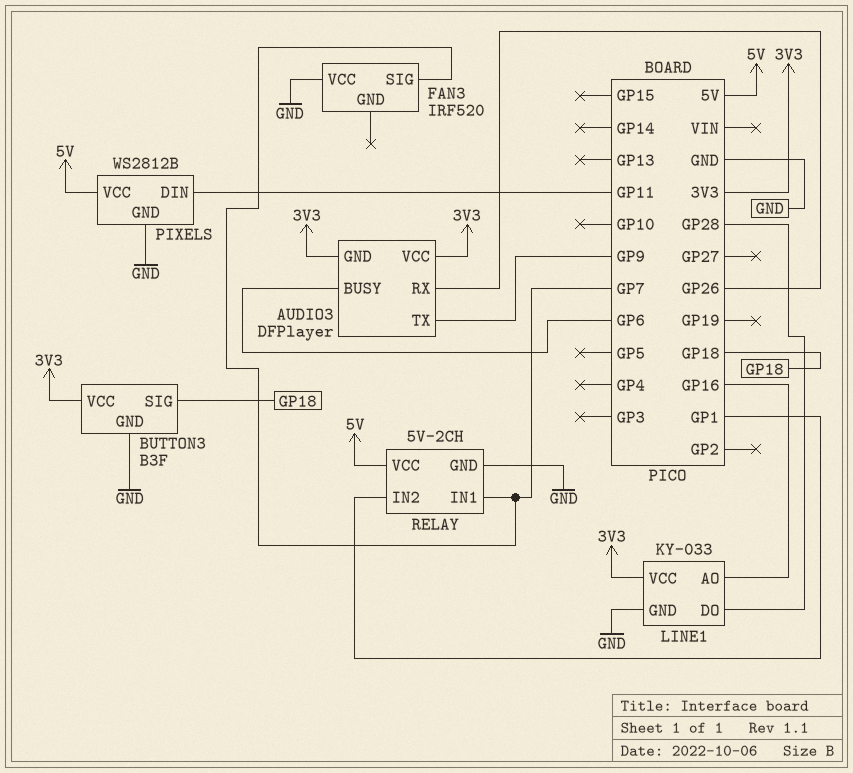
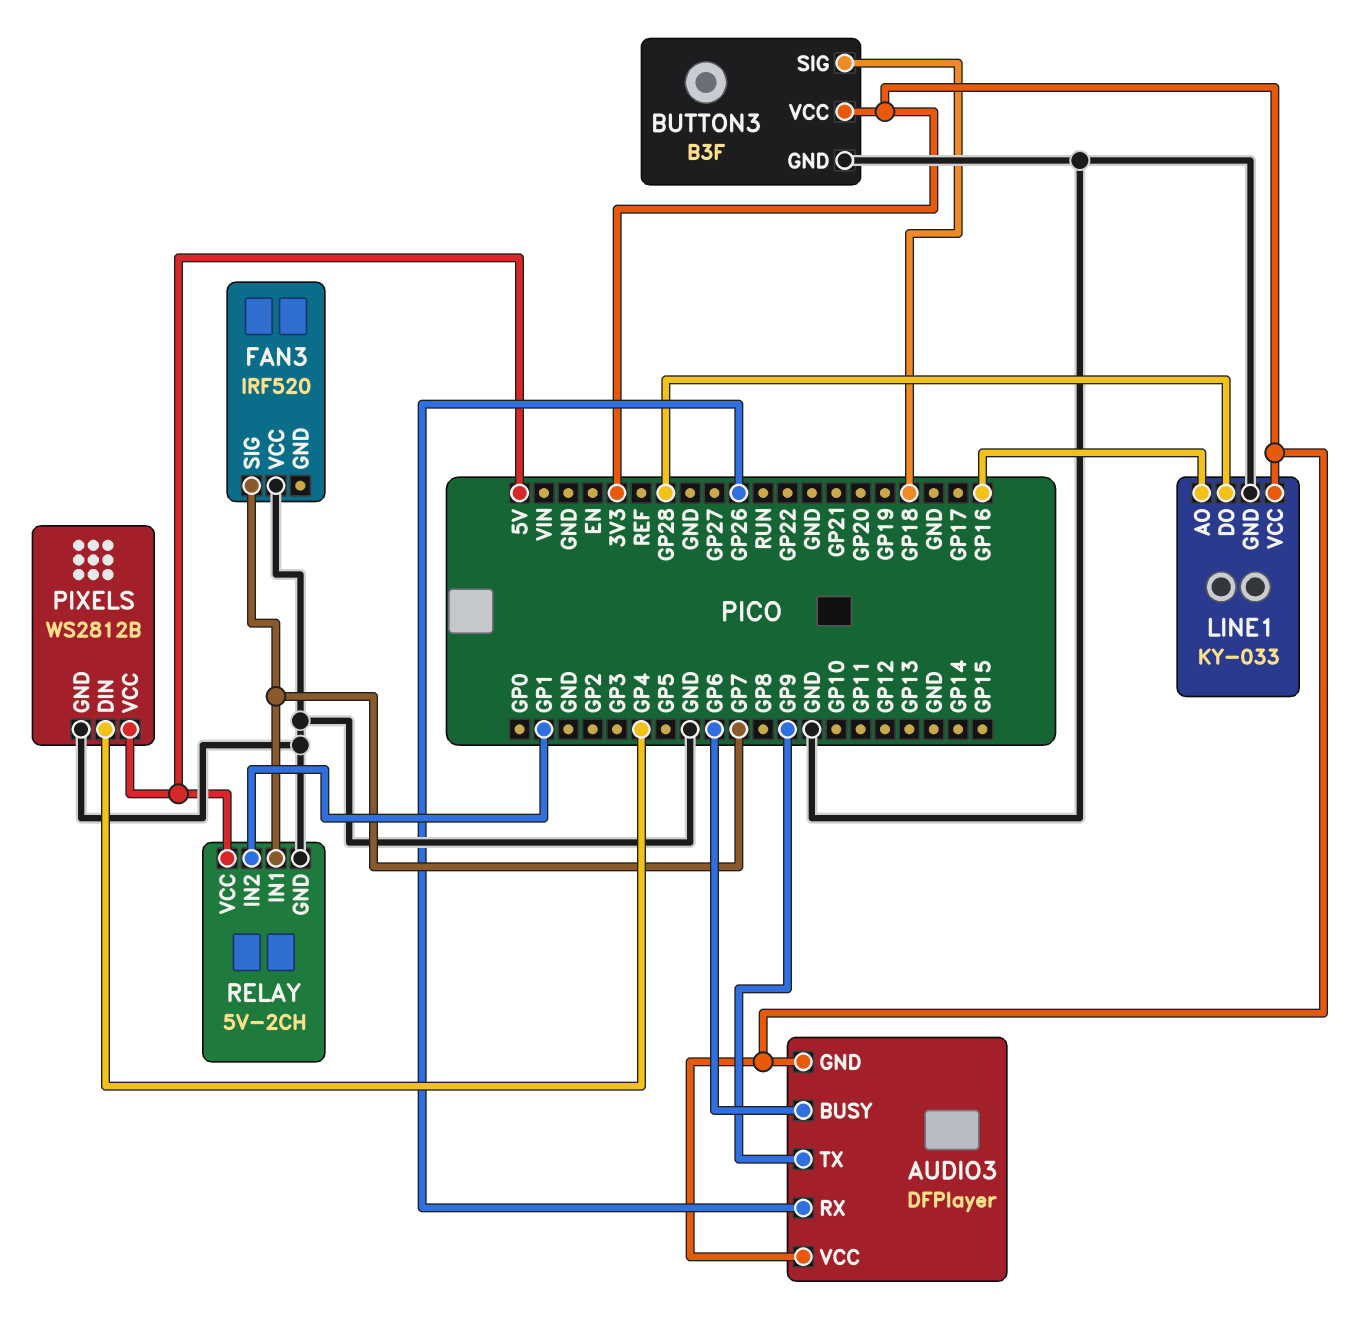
PIXELS pin DIN: GP11 -> GP4

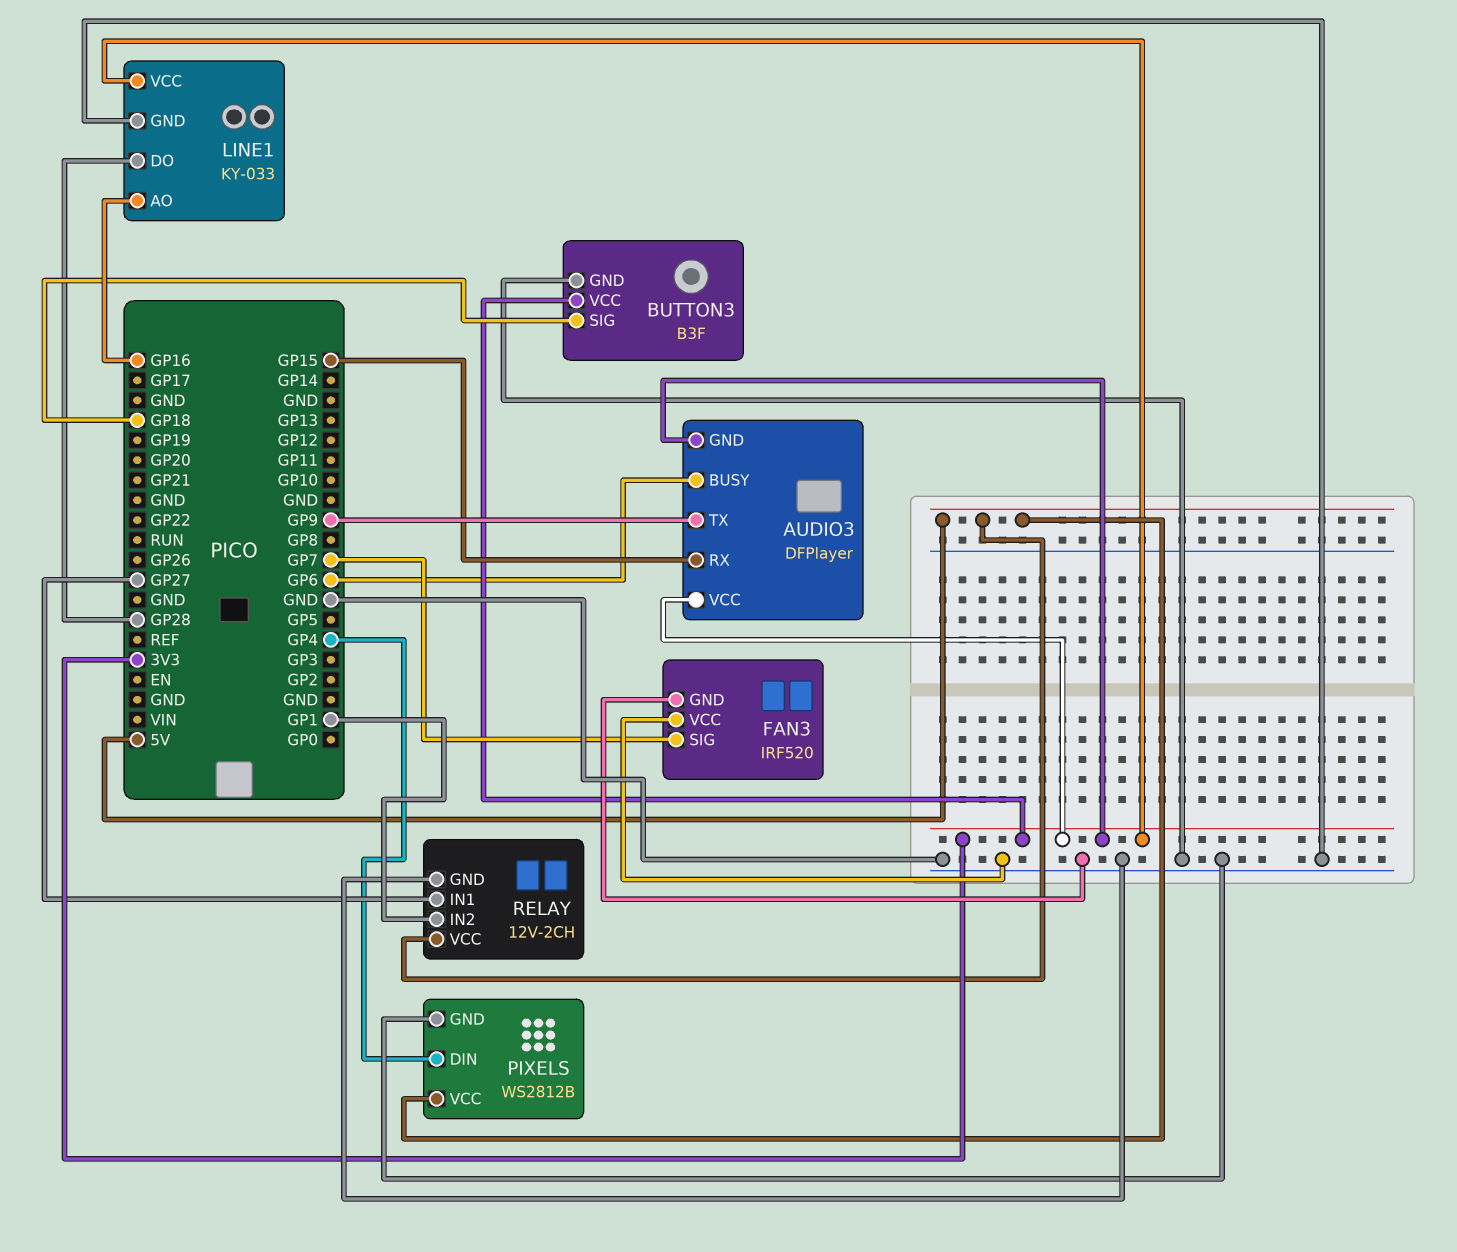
AUDIO3 pin RX: GP26 -> GP15
FAN3 pin GND: none -> GND
RELAY: 5V-2CH -> 12V-2CH
RELAY pin IN1: GP7 -> GP27

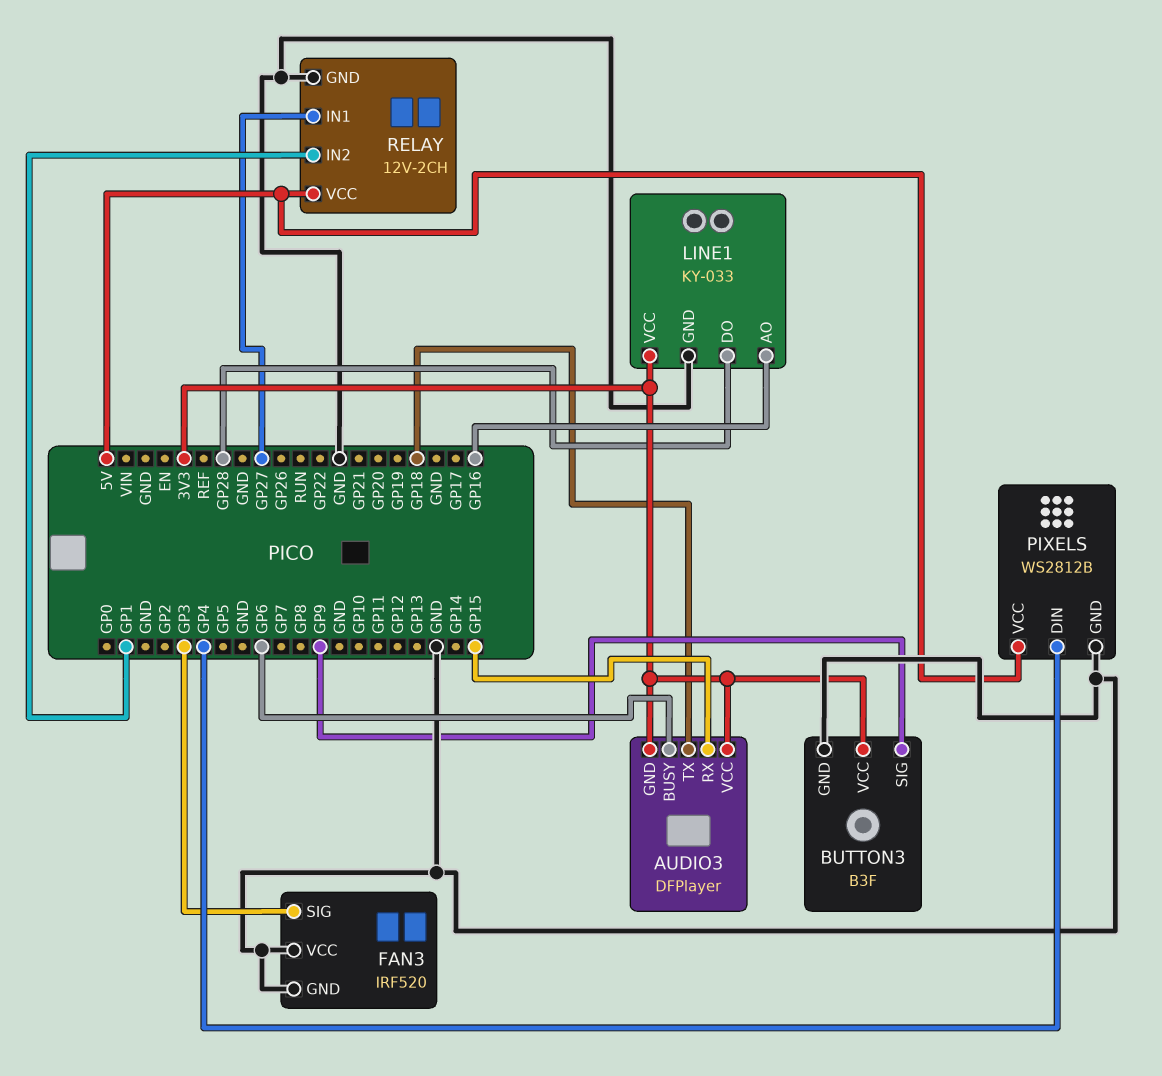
AUDIO3 pin TX: GP9 -> GP18
BUTTON3 pin SIG: GP18 -> GP9
FAN3 pin SIG: GP7 -> GP3

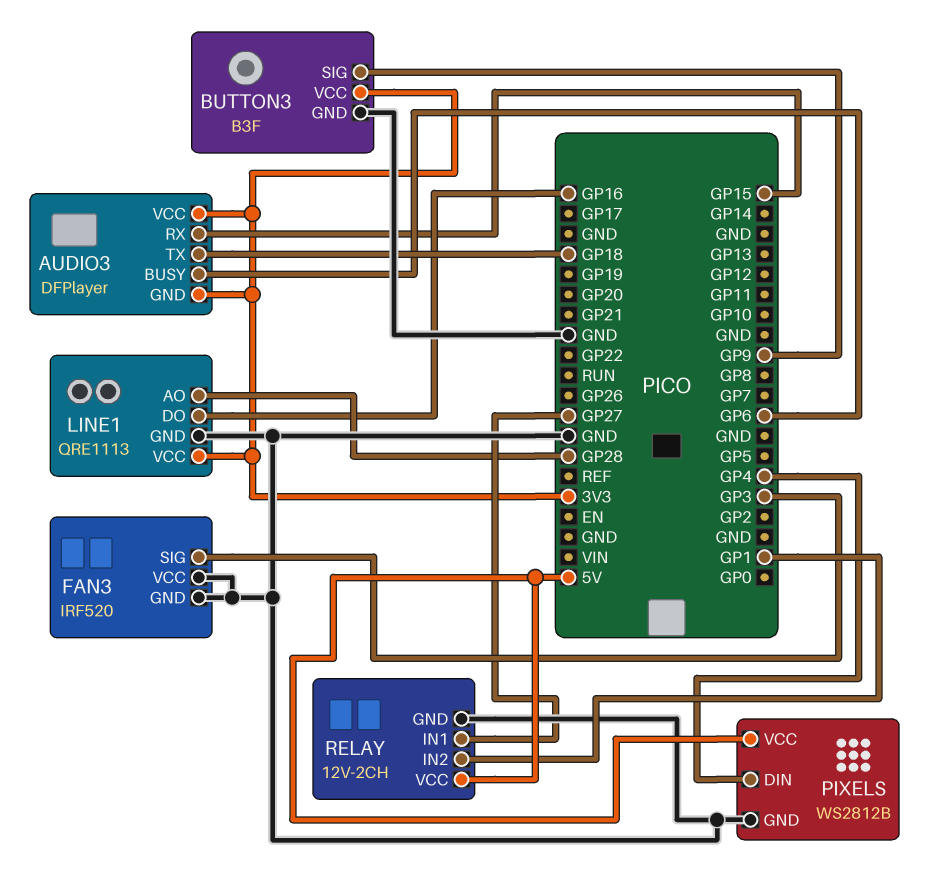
LINE1: KY-033 -> QRE1113
LINE1 pin AO: GP16 -> GP28
LINE1 pin DO: GP28 -> GP16

